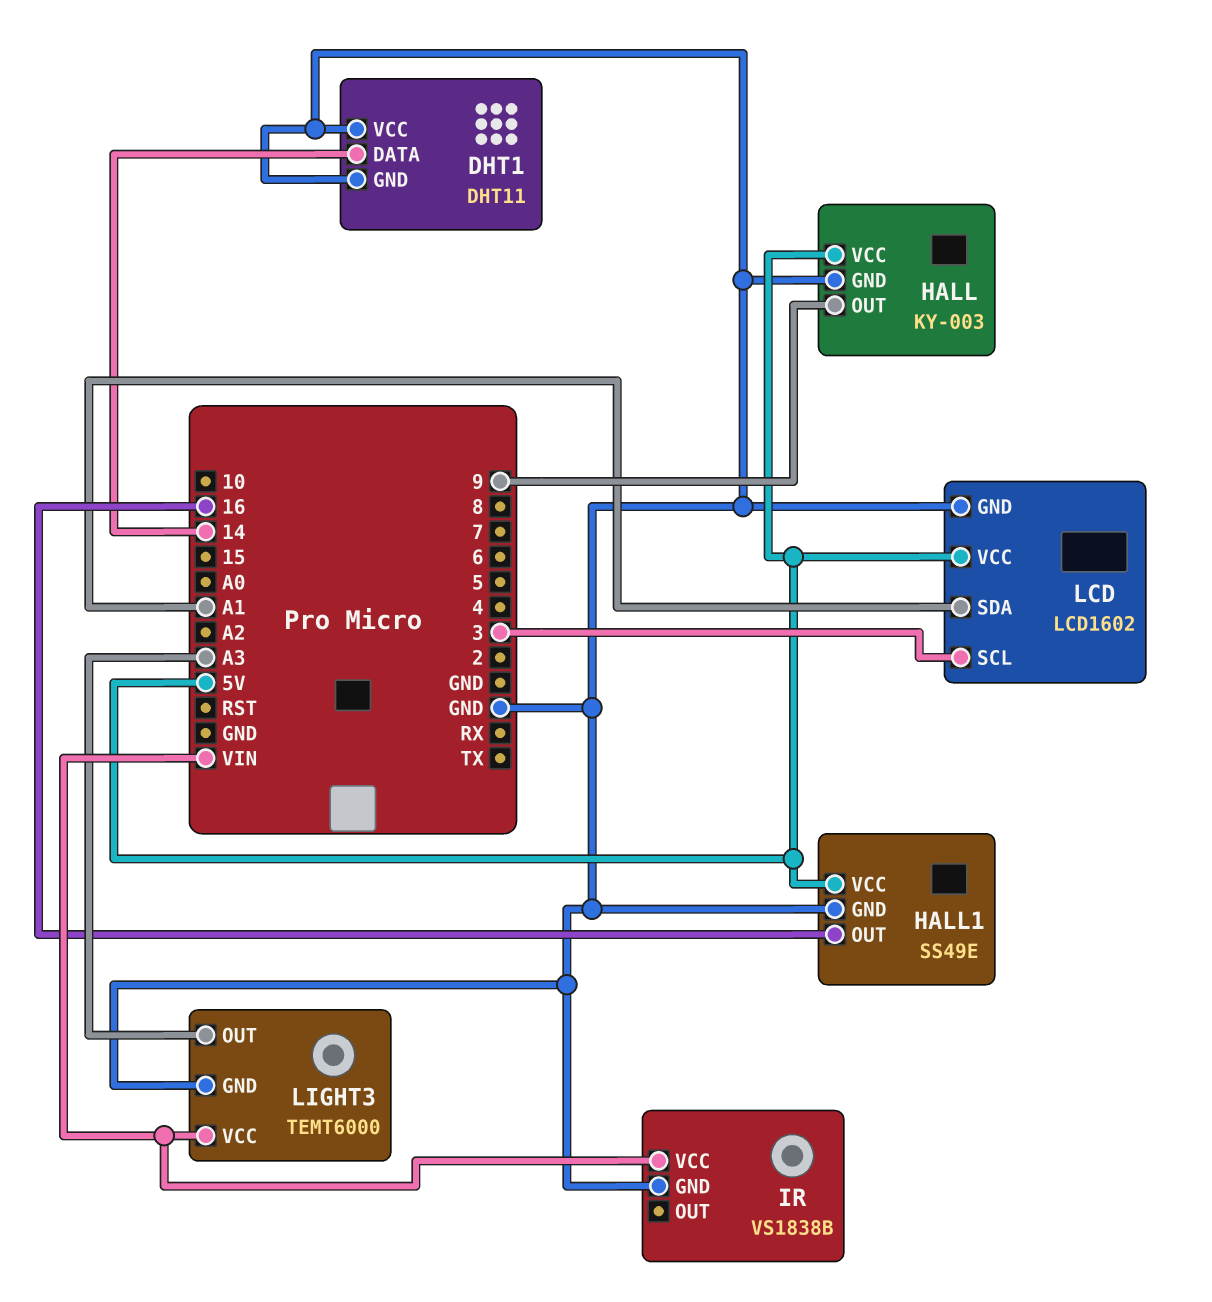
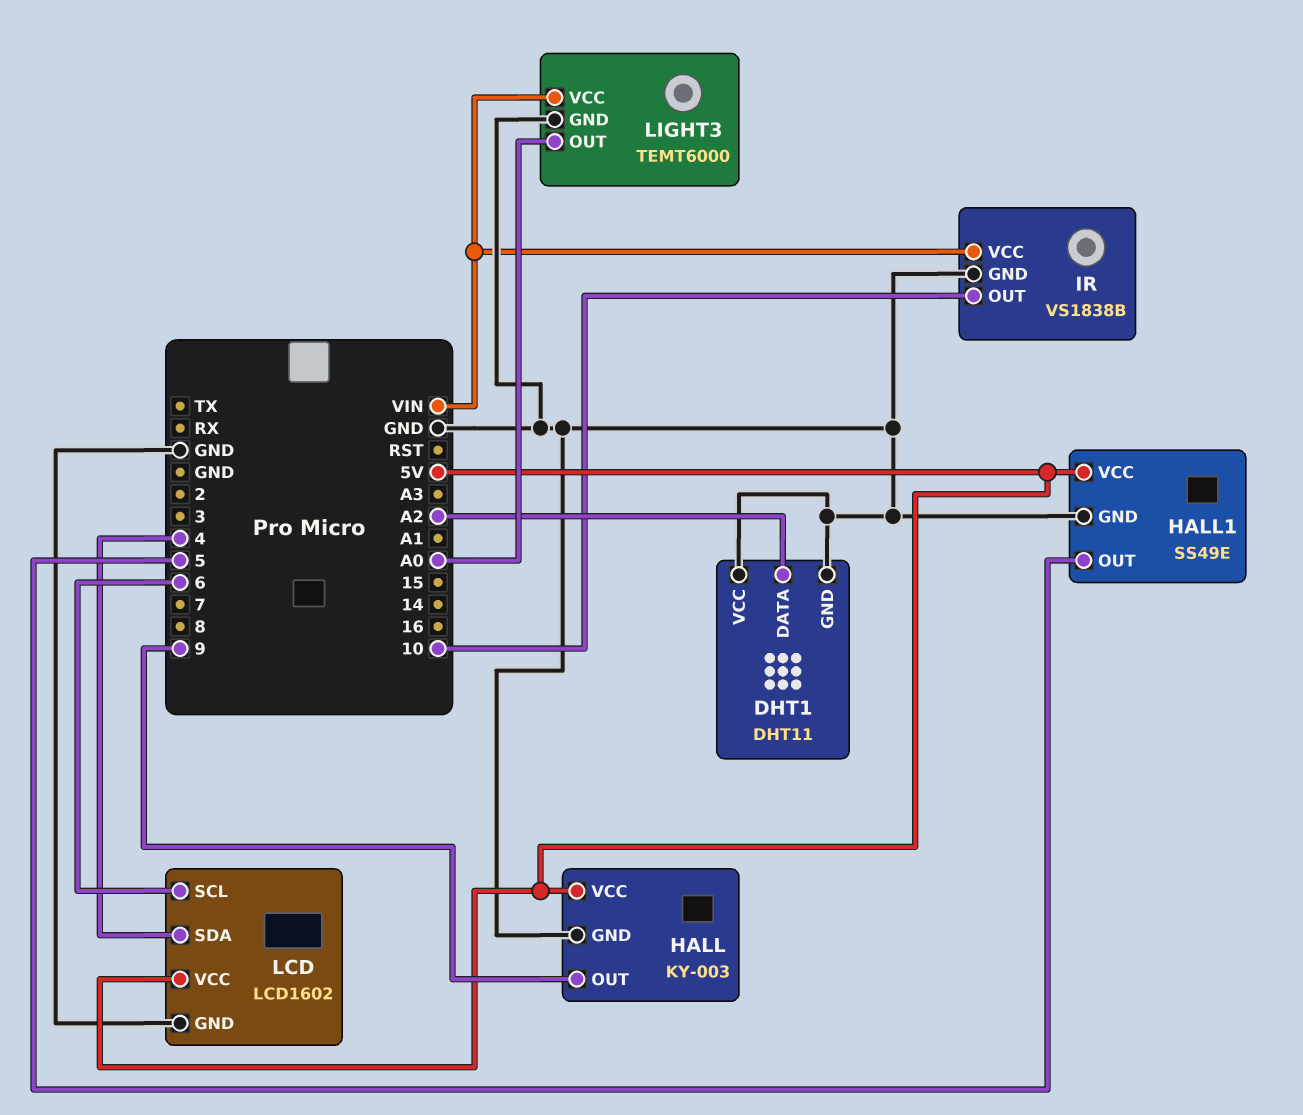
DHT1 pin DATA: 14 -> A2
HALL1 pin OUT: 16 -> 5
IR pin OUT: none -> 10
LCD pin SCL: 3 -> 6
LCD pin SDA: A1 -> 4
LIGHT3 pin OUT: A3 -> A0

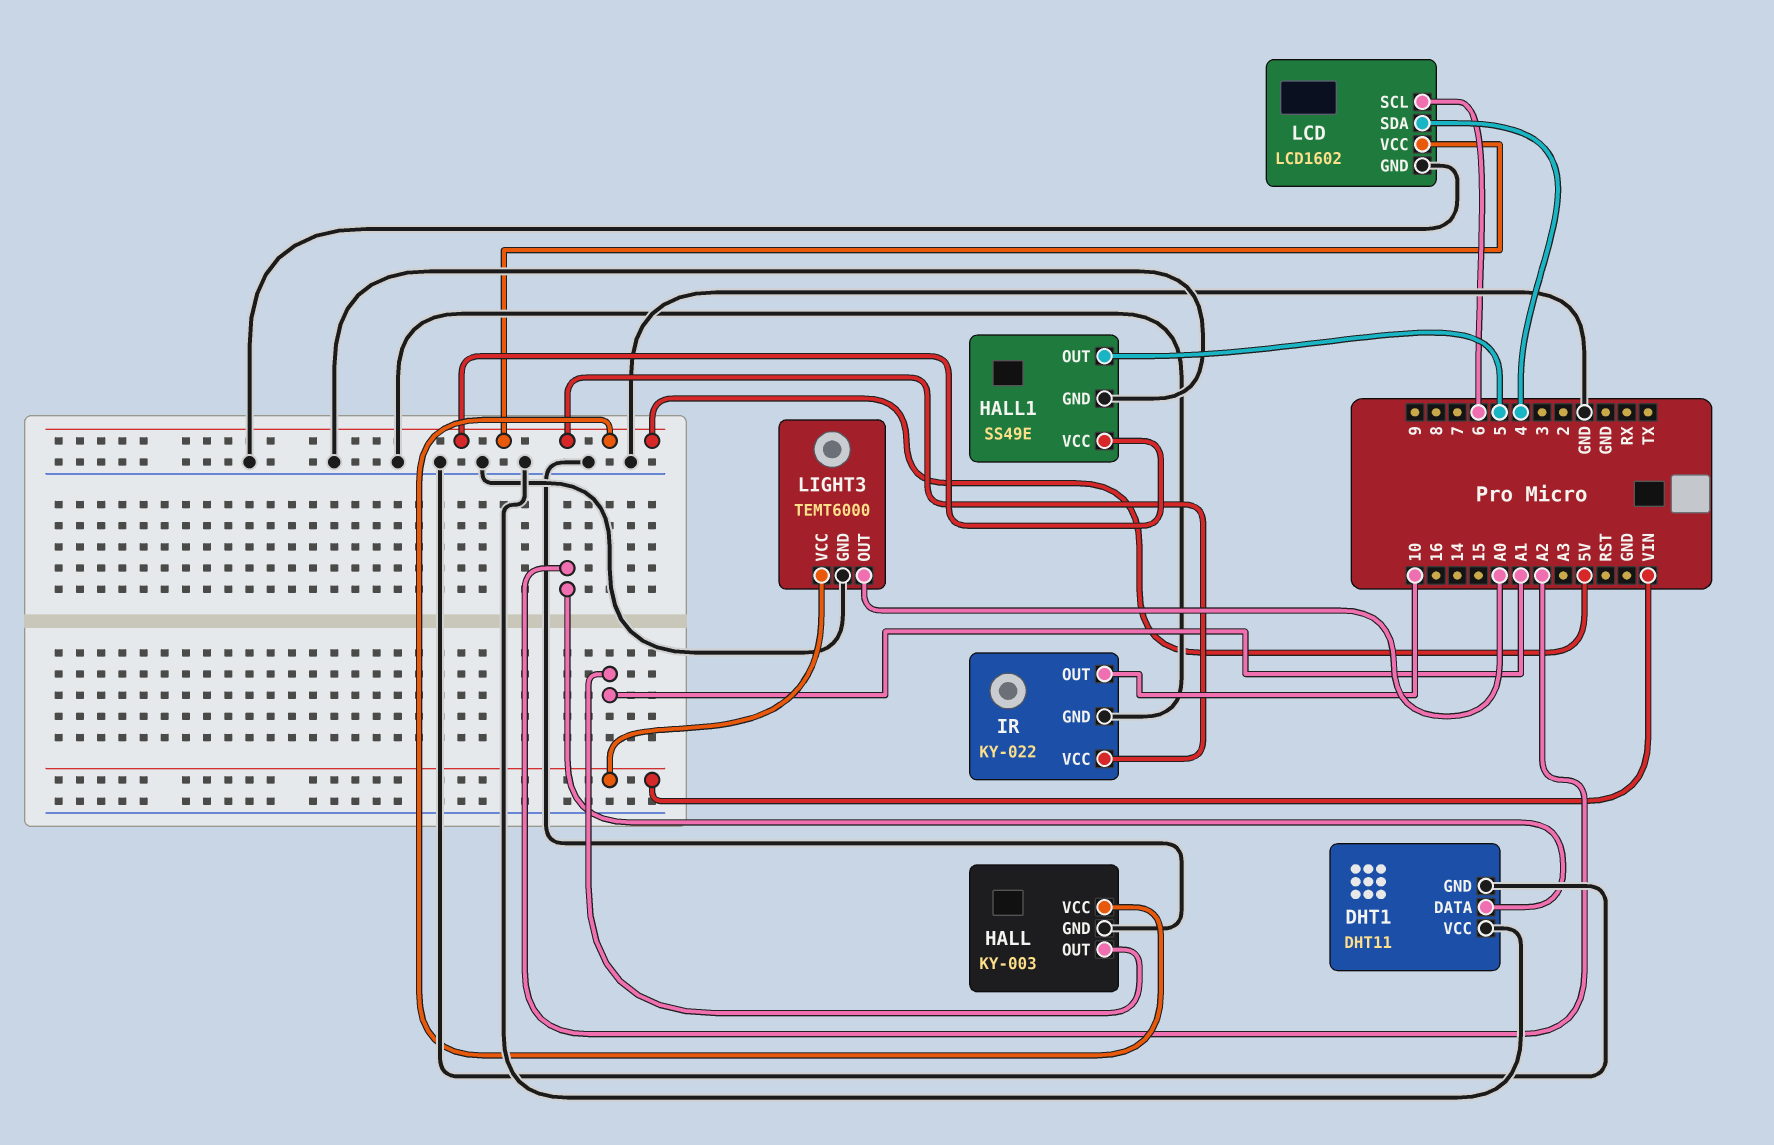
HALL pin OUT: 9 -> A1
IR: VS1838B -> KY-022
IR pin VCC: VIN -> 5V

